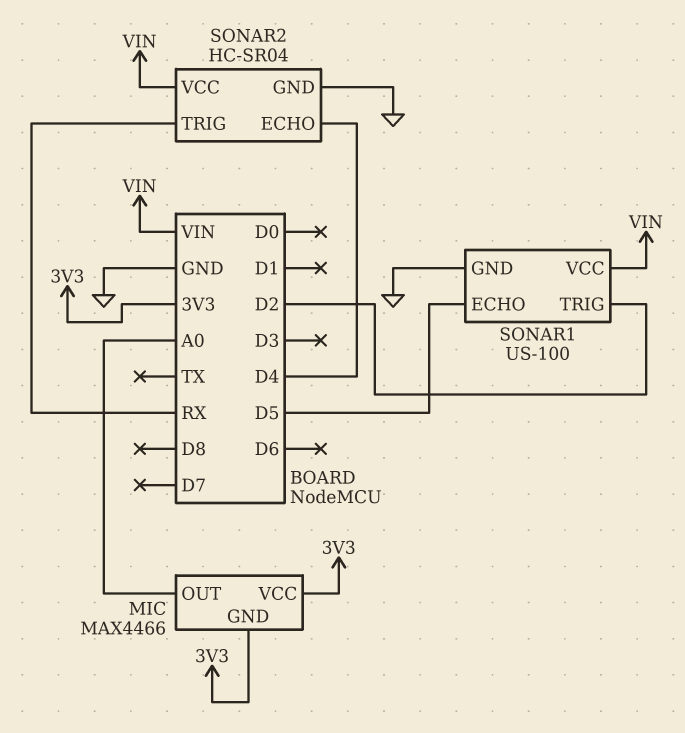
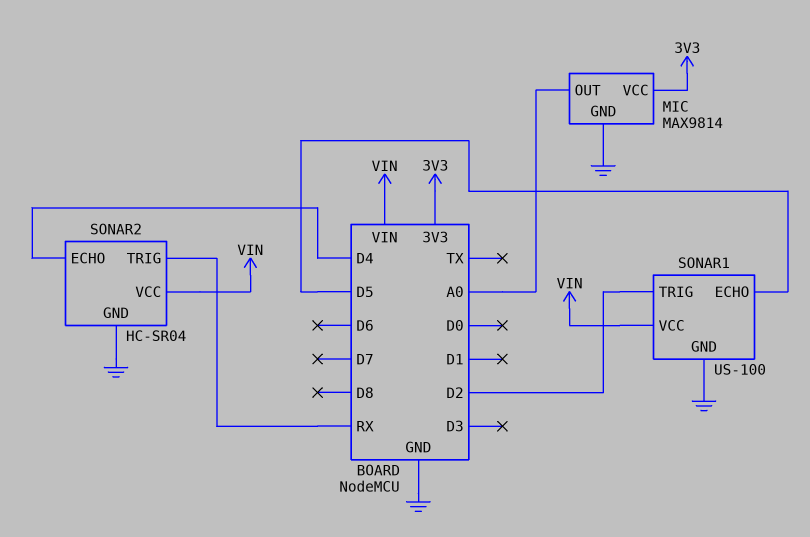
MIC: MAX4466 -> MAX9814
MIC pin GND: 3V3 -> GND

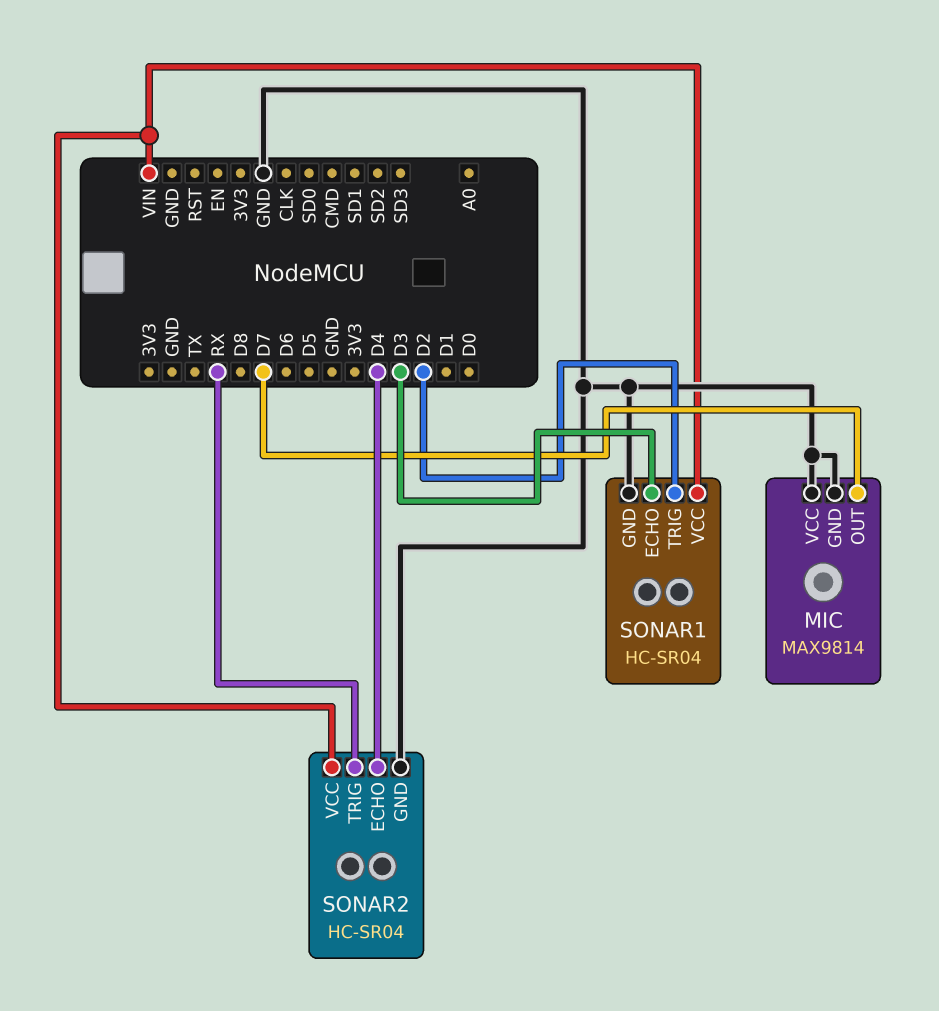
MIC pin OUT: A0 -> D7
MIC pin VCC: 3V3 -> GND
SONAR1: US-100 -> HC-SR04
SONAR1 pin ECHO: D5 -> D3

